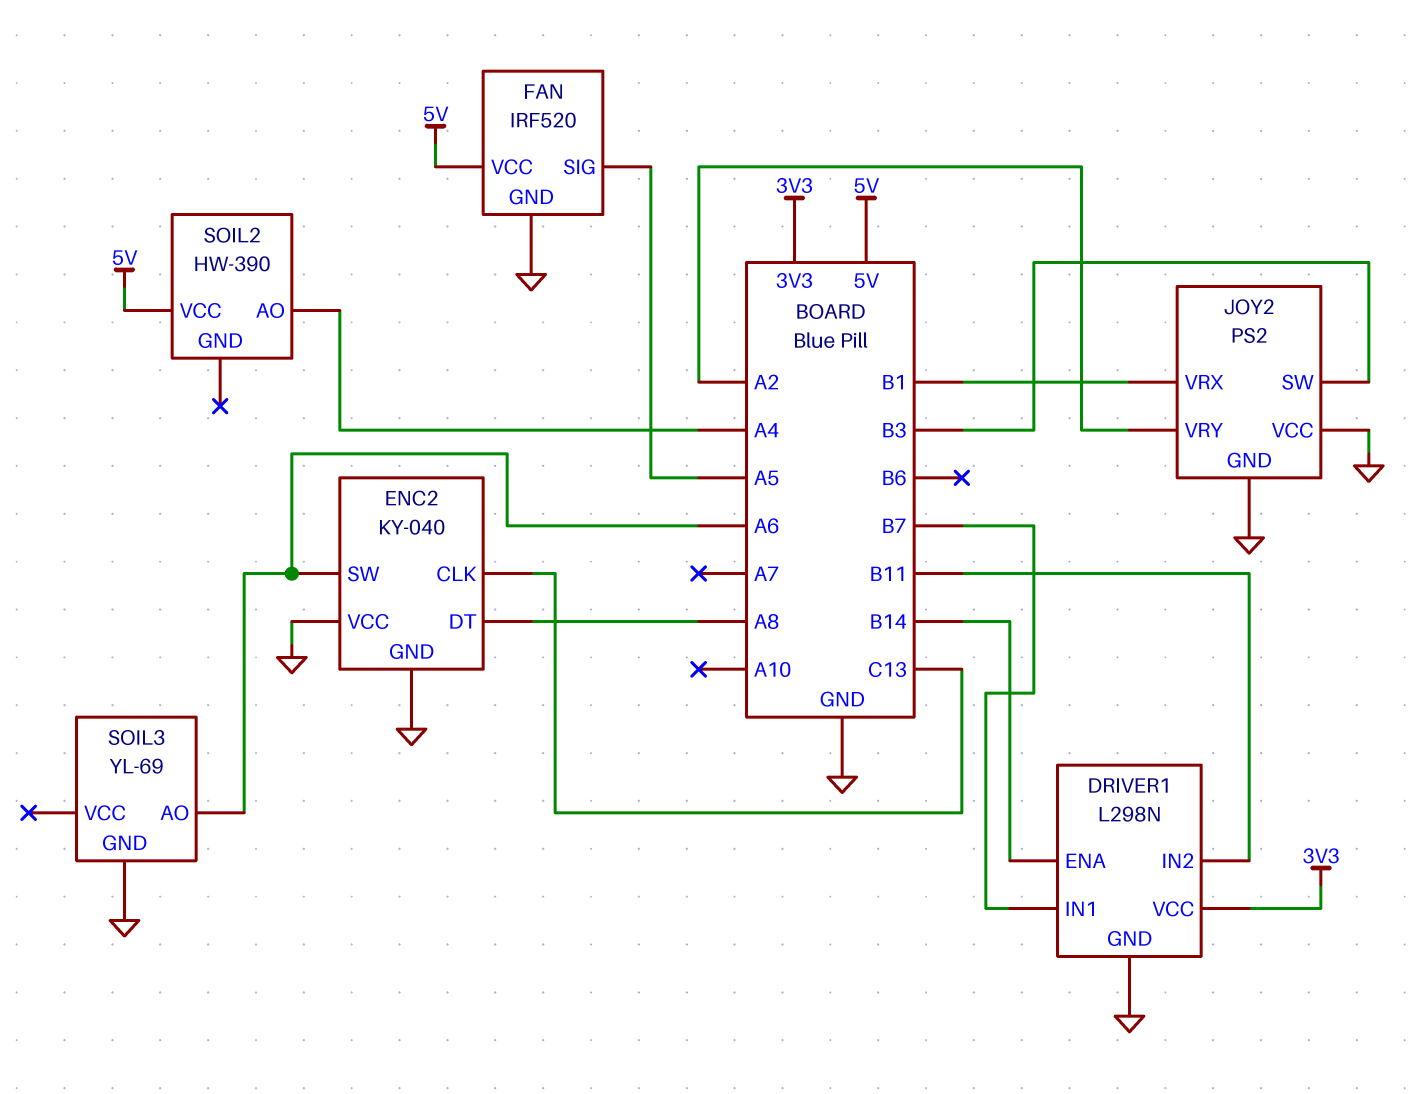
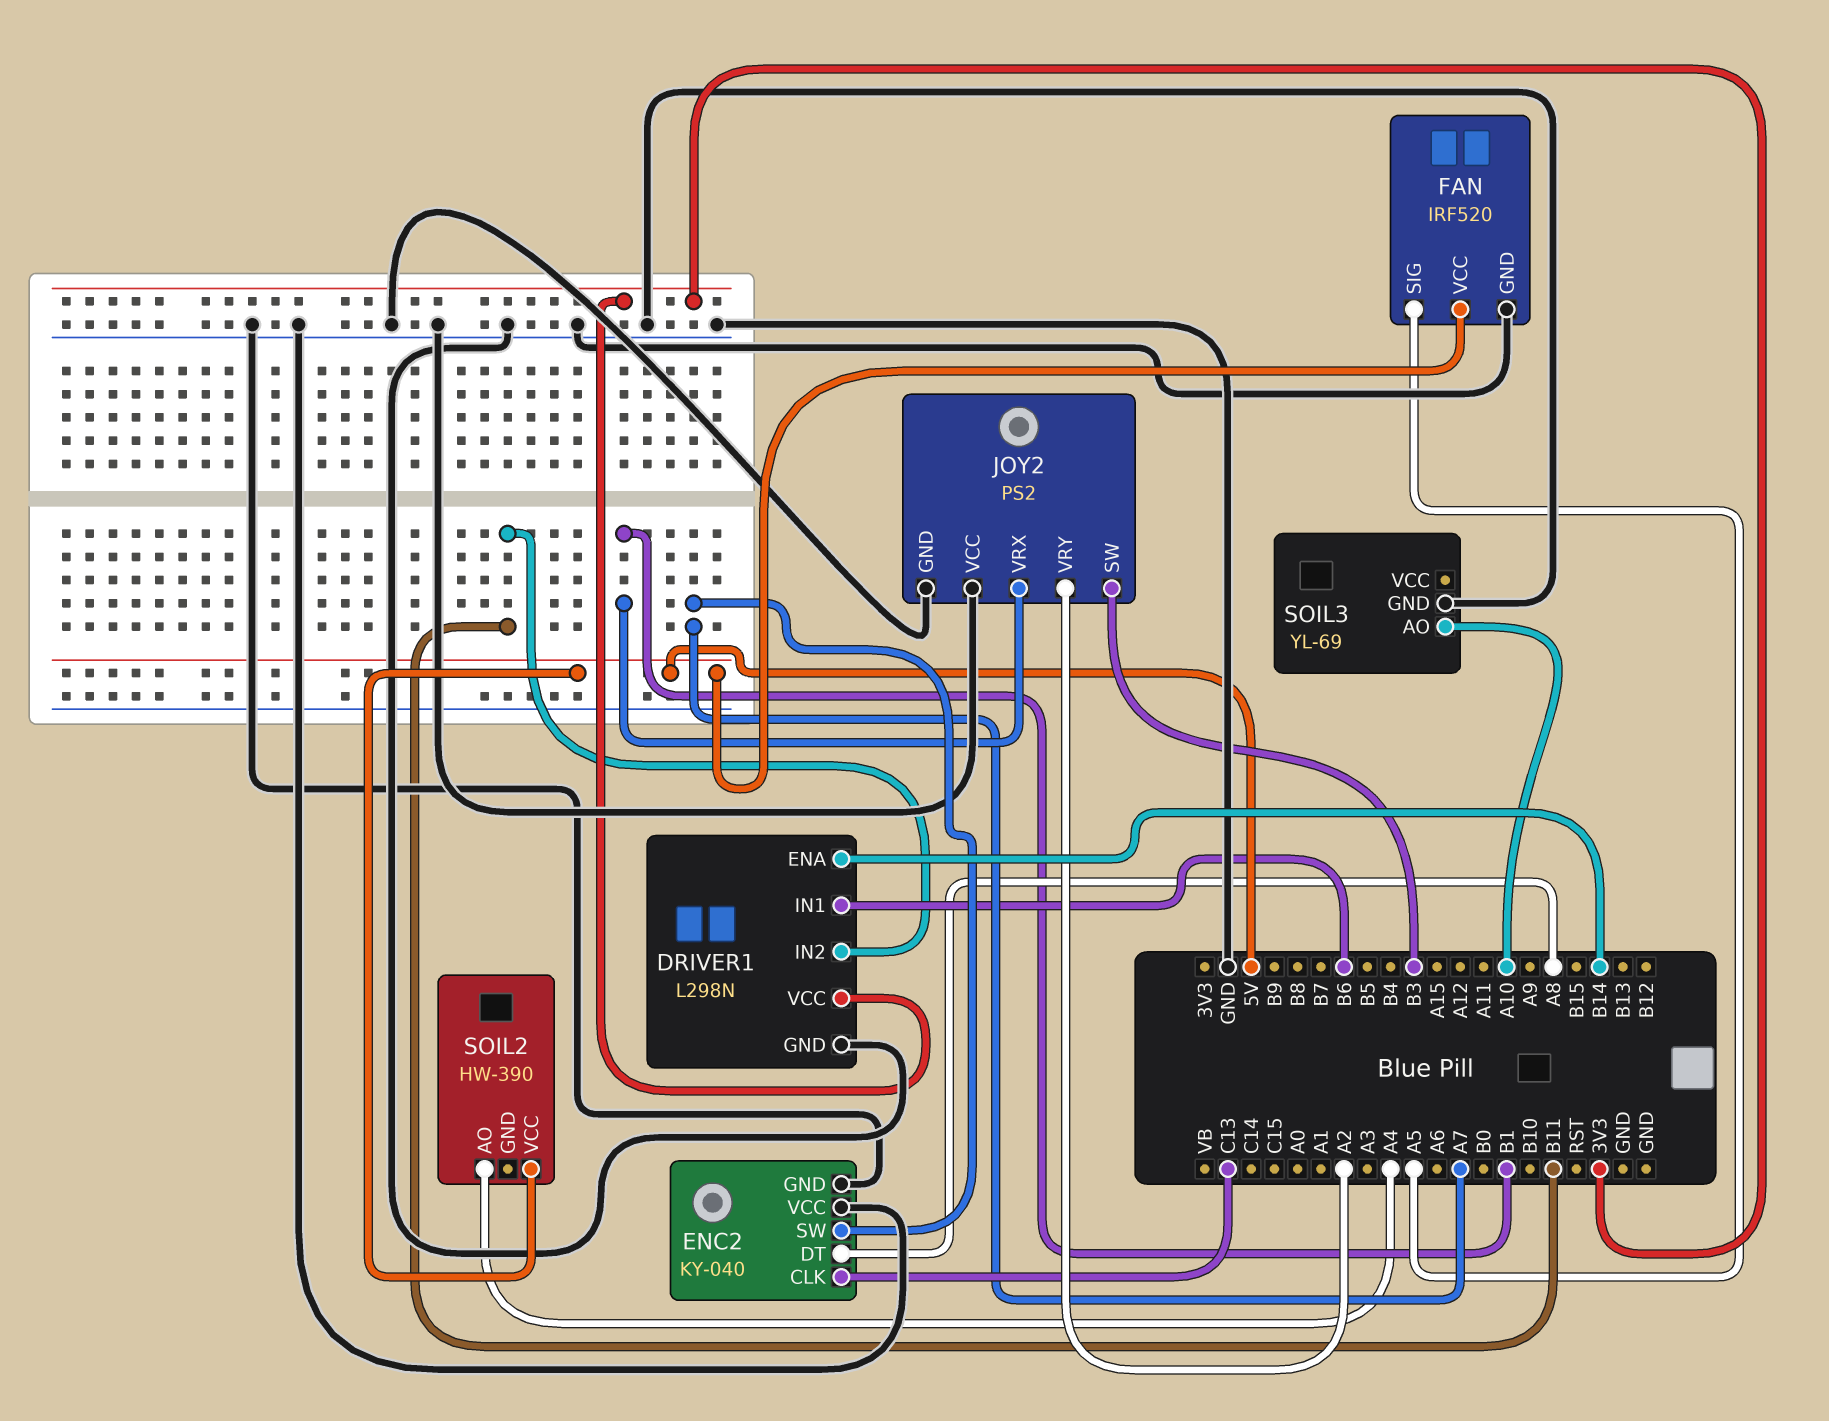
DRIVER1 pin IN1: B7 -> B6
ENC2 pin SW: A6 -> A7
SOIL3 pin AO: A6 -> A10

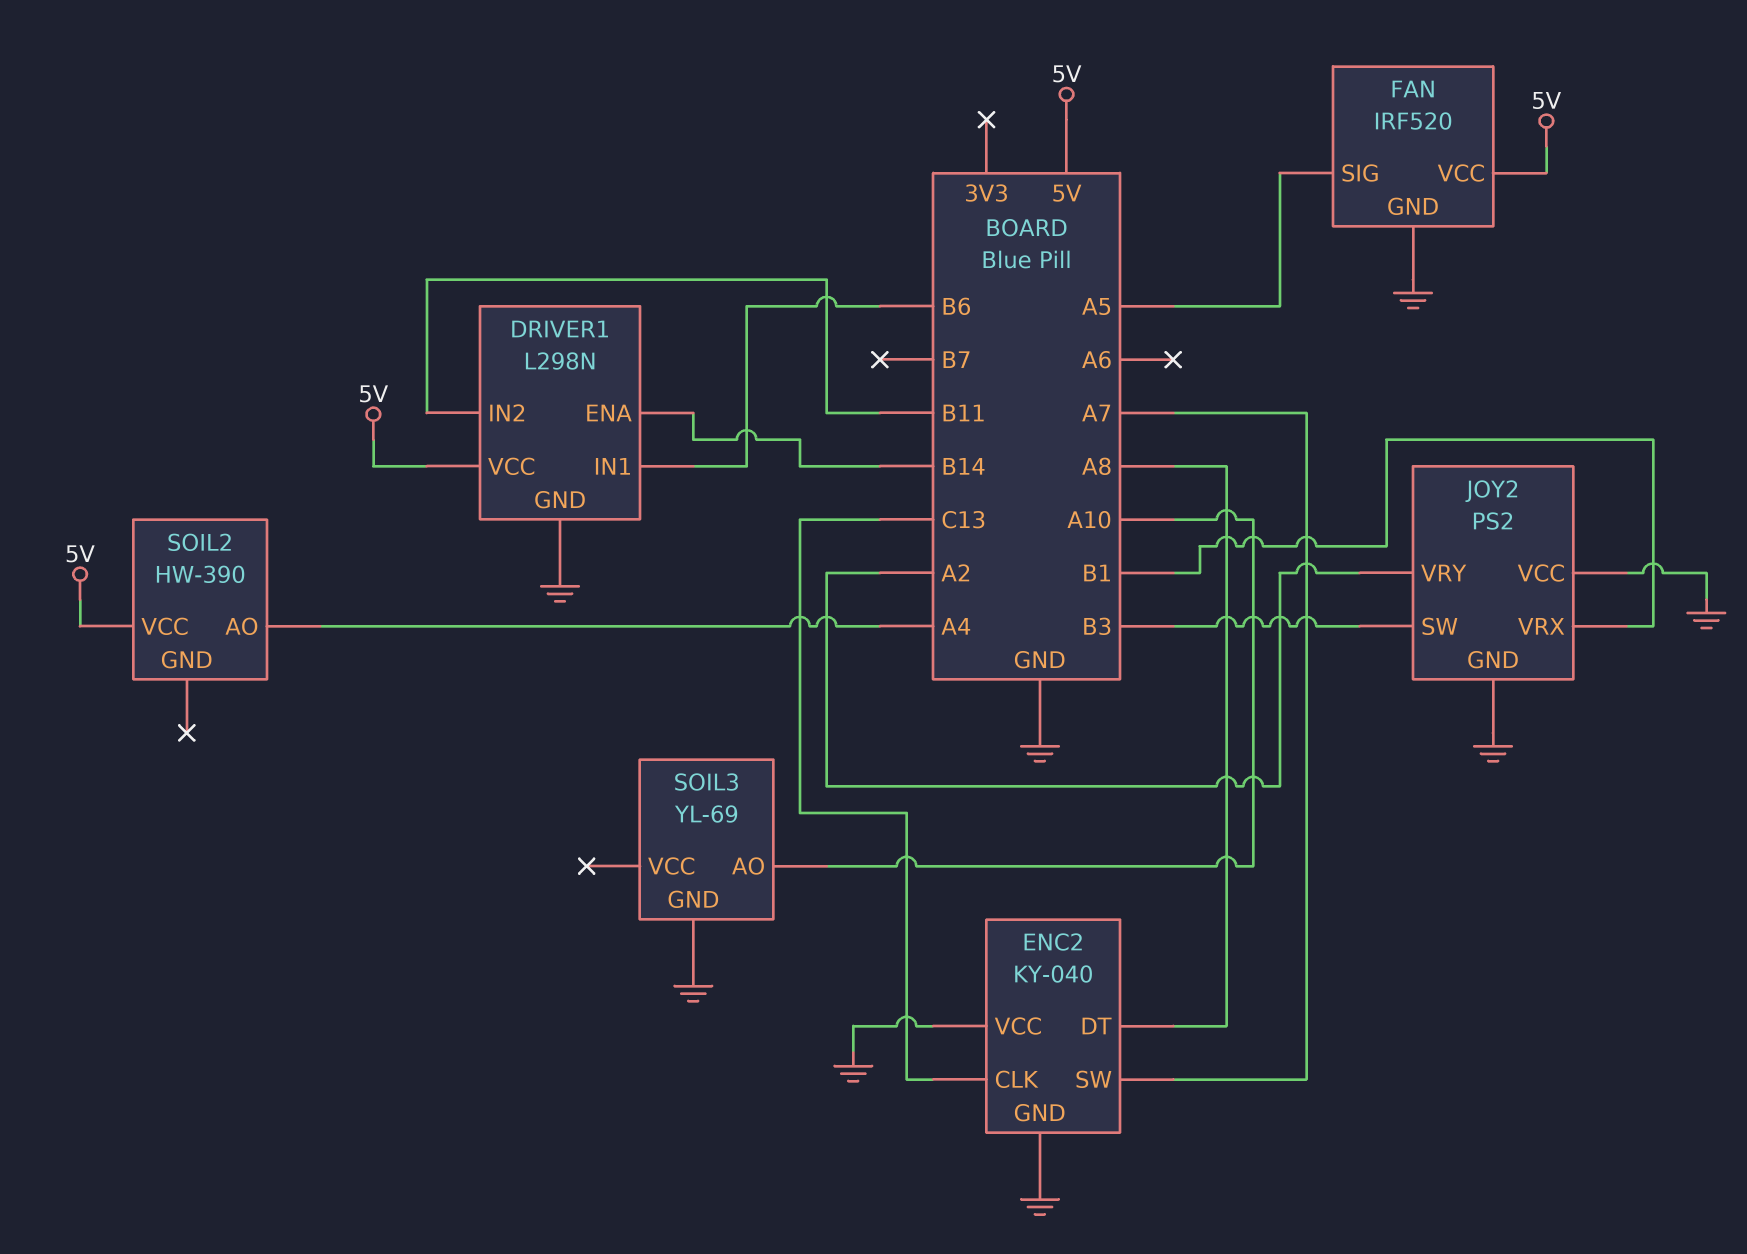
DRIVER1 pin VCC: 3V3 -> 5V

